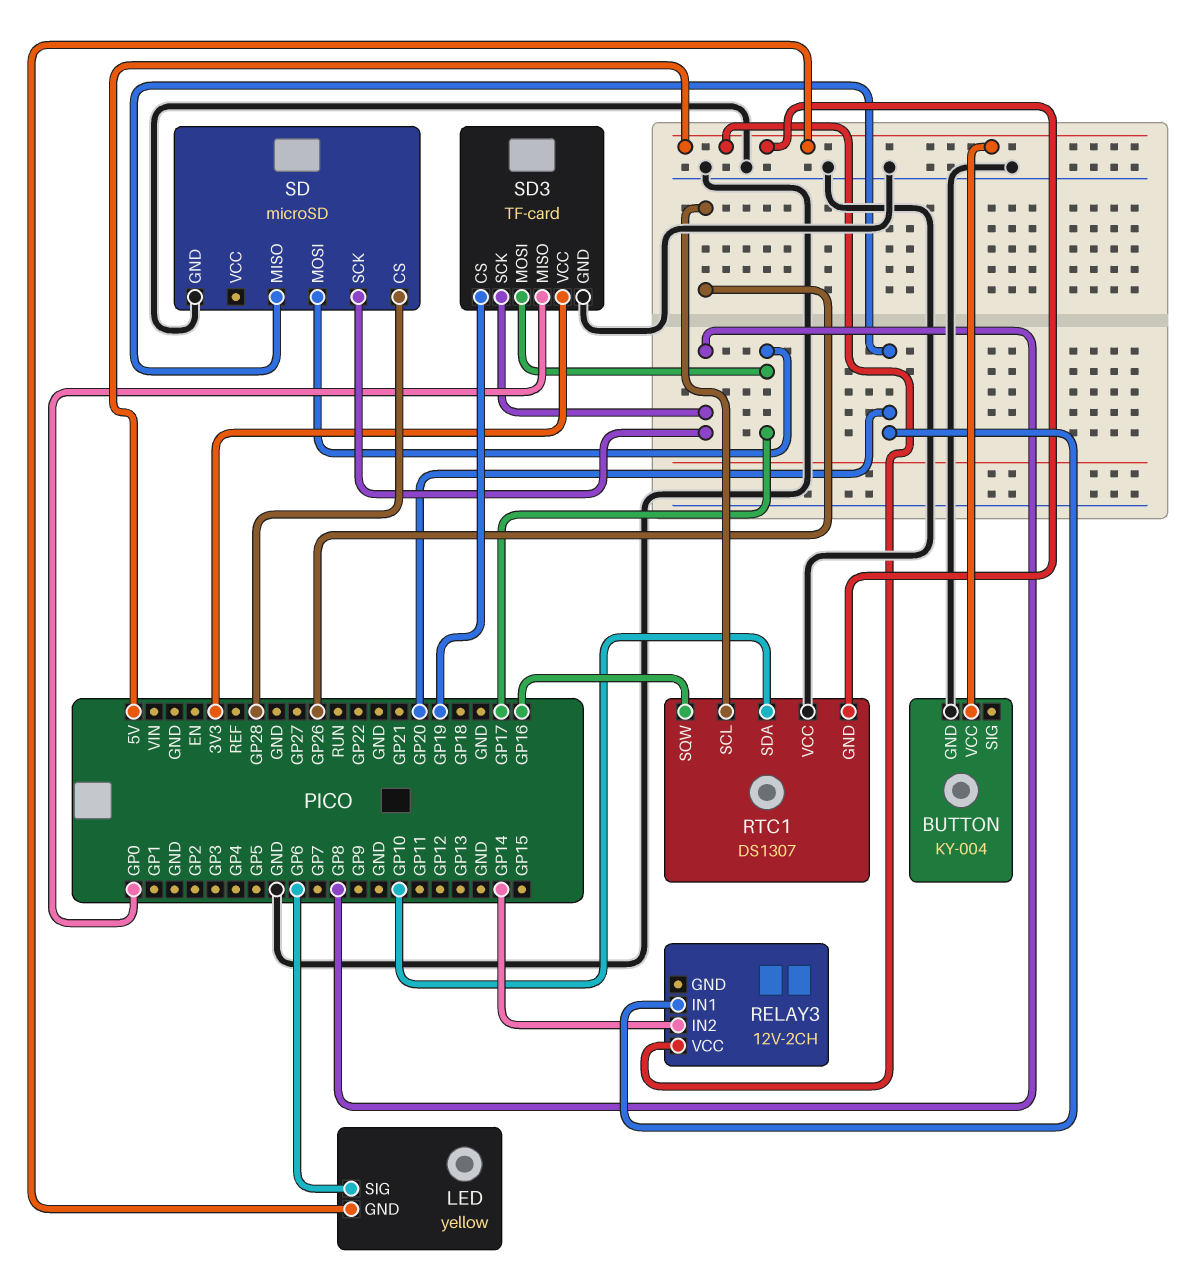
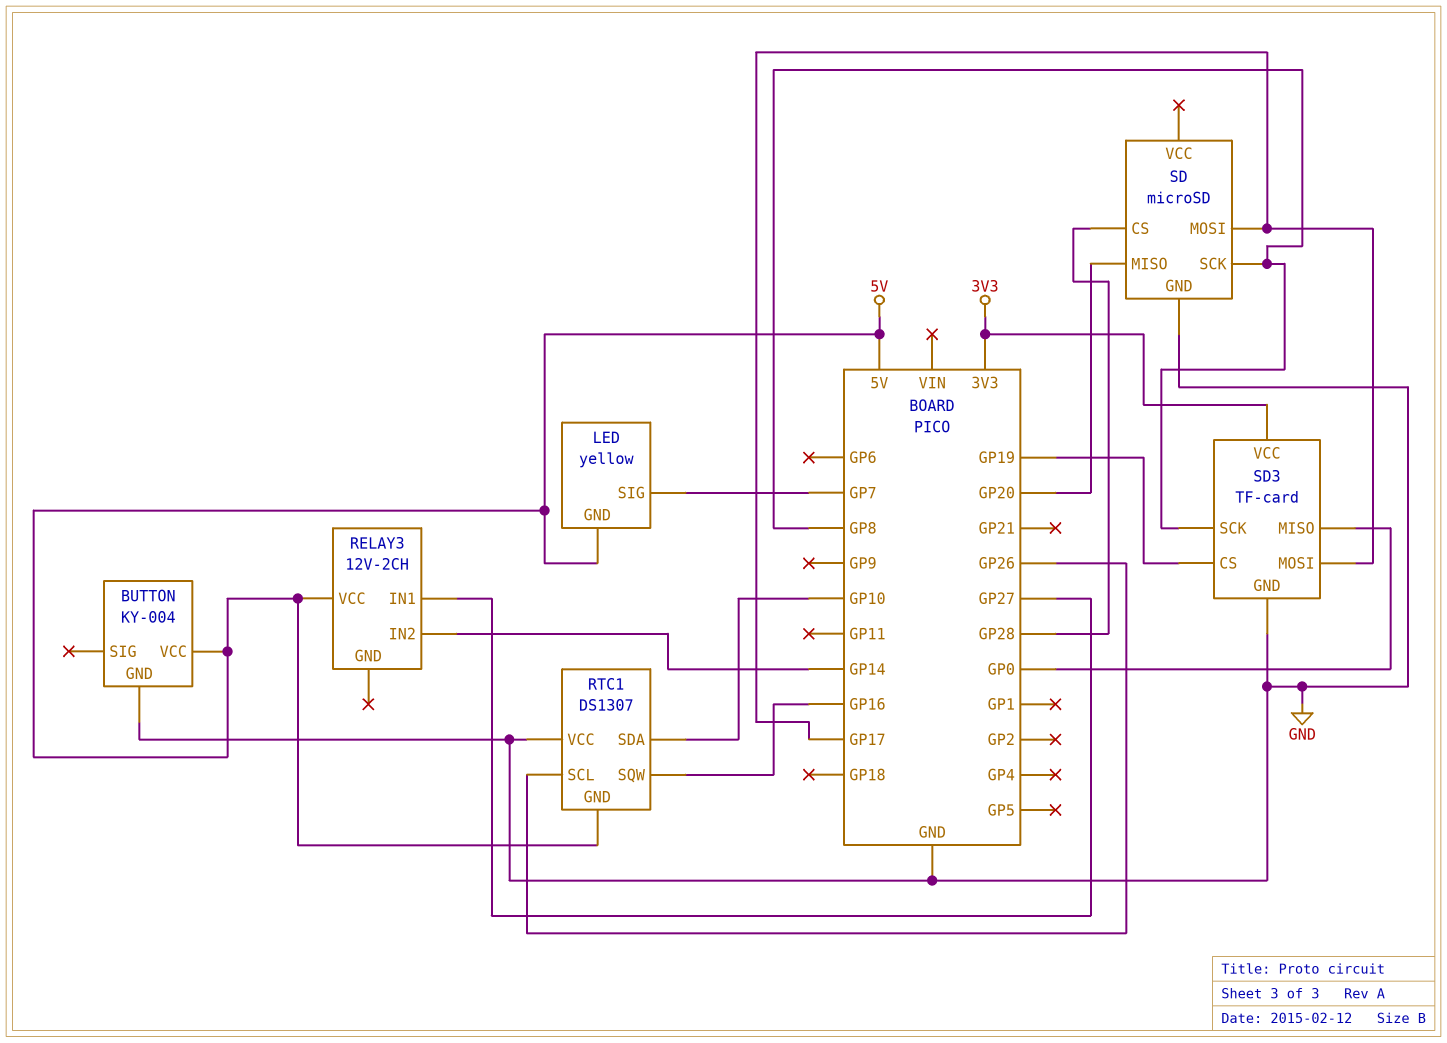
LED pin SIG: GP6 -> GP7
RELAY3 pin IN1: GP20 -> GP27

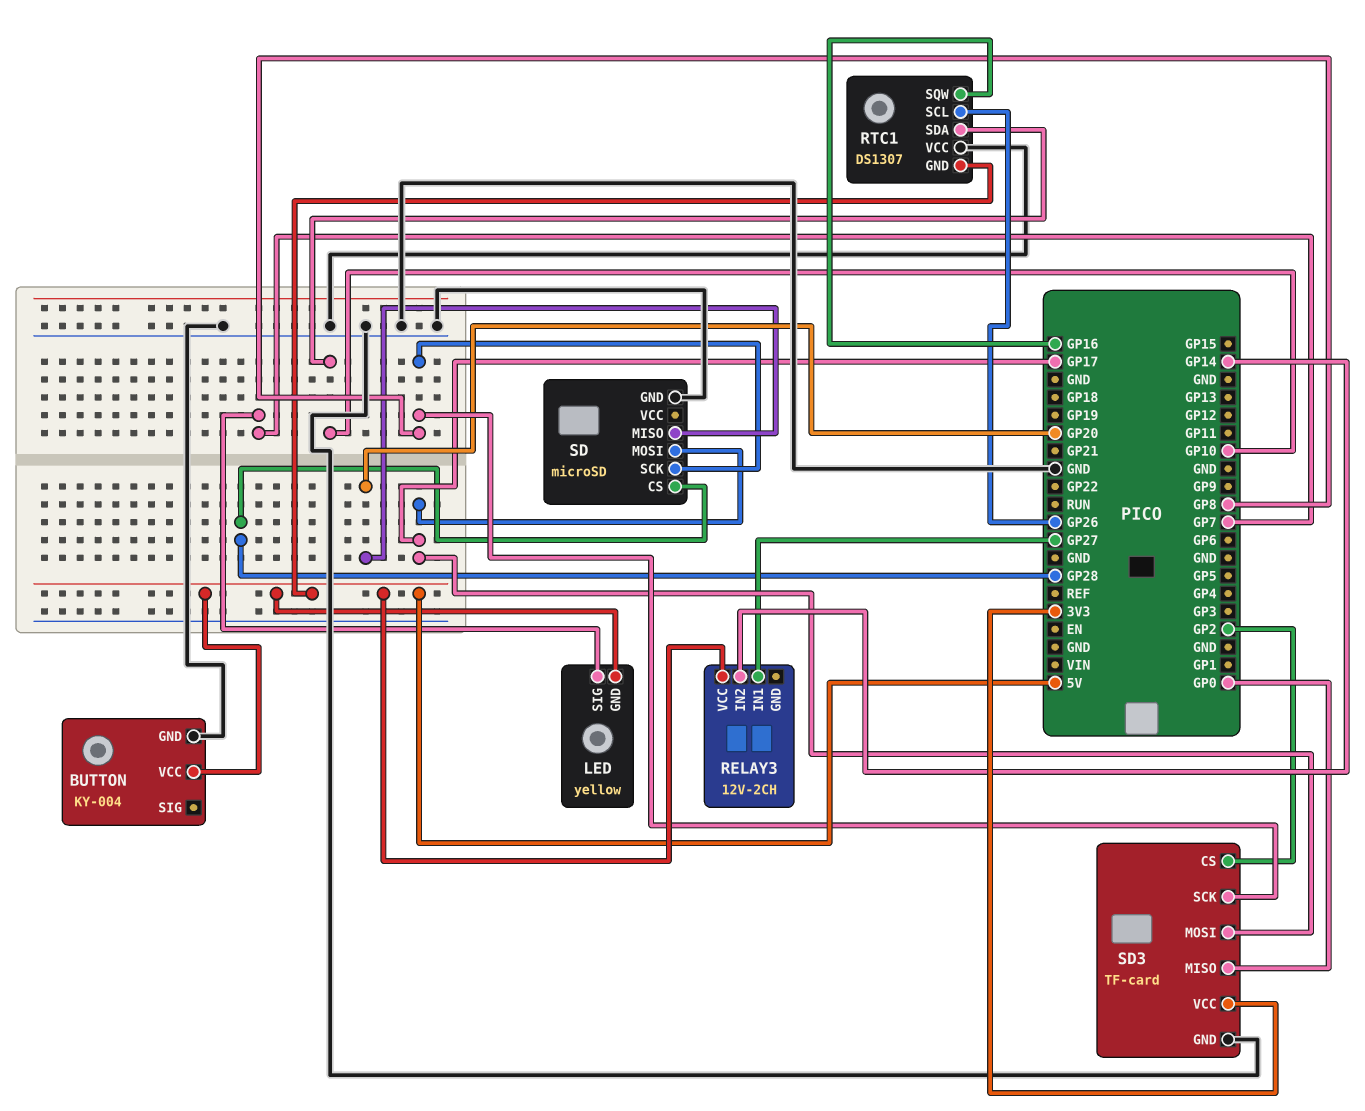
SD3 pin CS: GP19 -> GP2

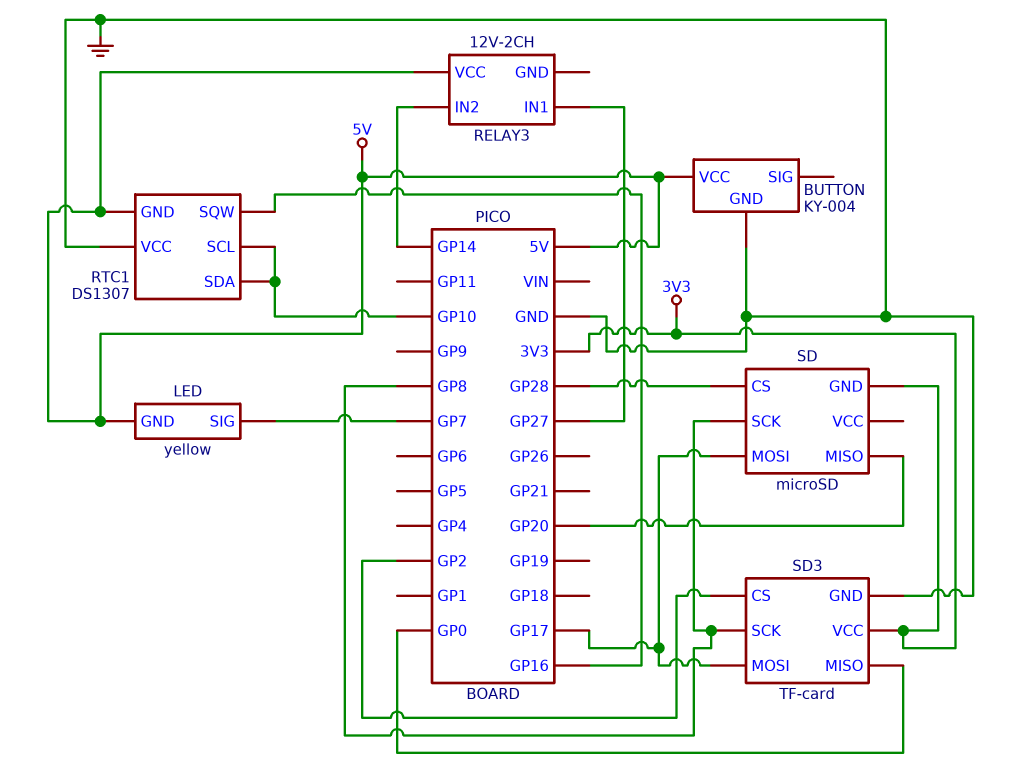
RTC1 pin SCL: GP26 -> GP10
SD pin GND: GND -> 3V3

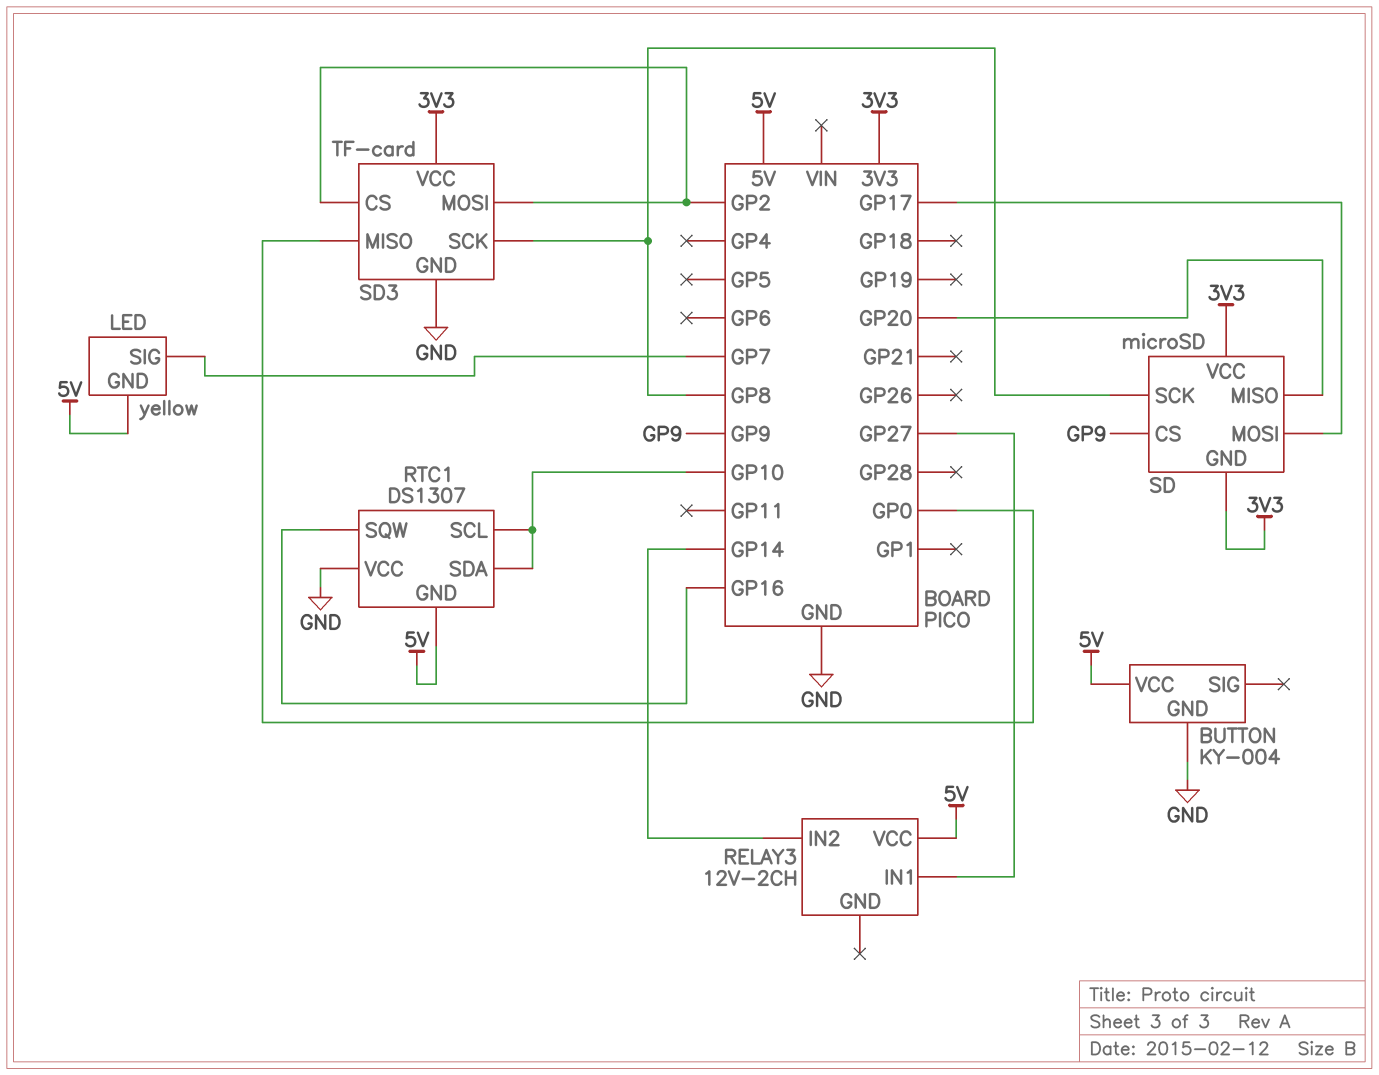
SD pin CS: GP28 -> GP9
SD pin VCC: none -> 3V3
SD3 pin MOSI: GP17 -> GP2

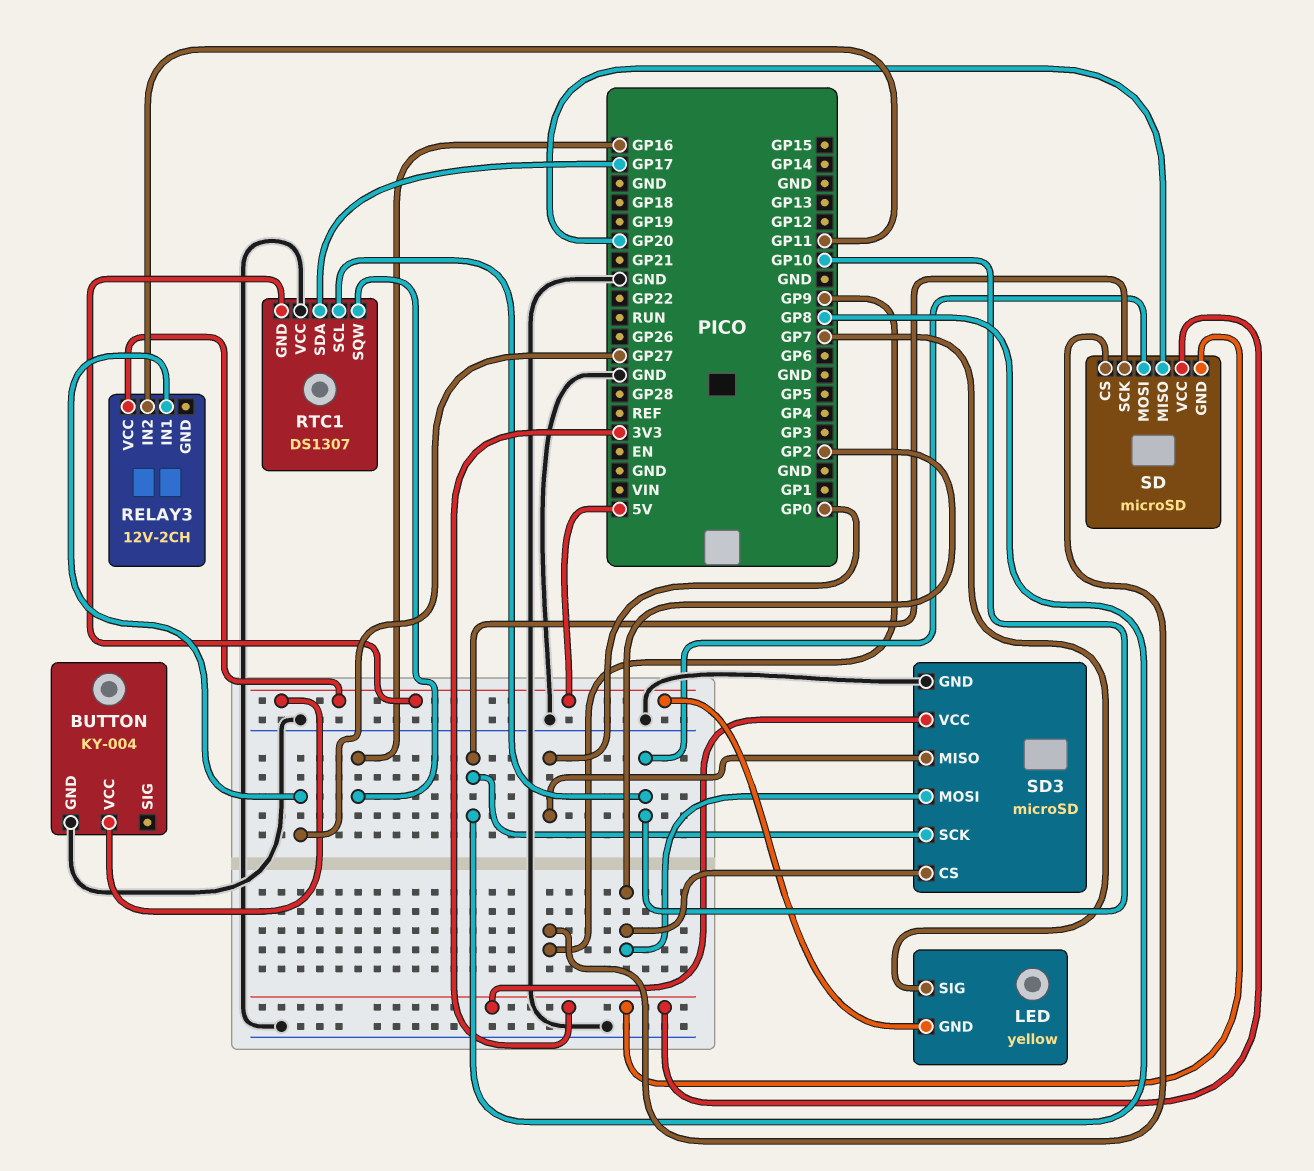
RELAY3 pin IN2: GP14 -> GP11
RTC1 pin SDA: GP10 -> GP17
SD pin MOSI: GP17 -> GP10
SD3: TF-card -> microSD

